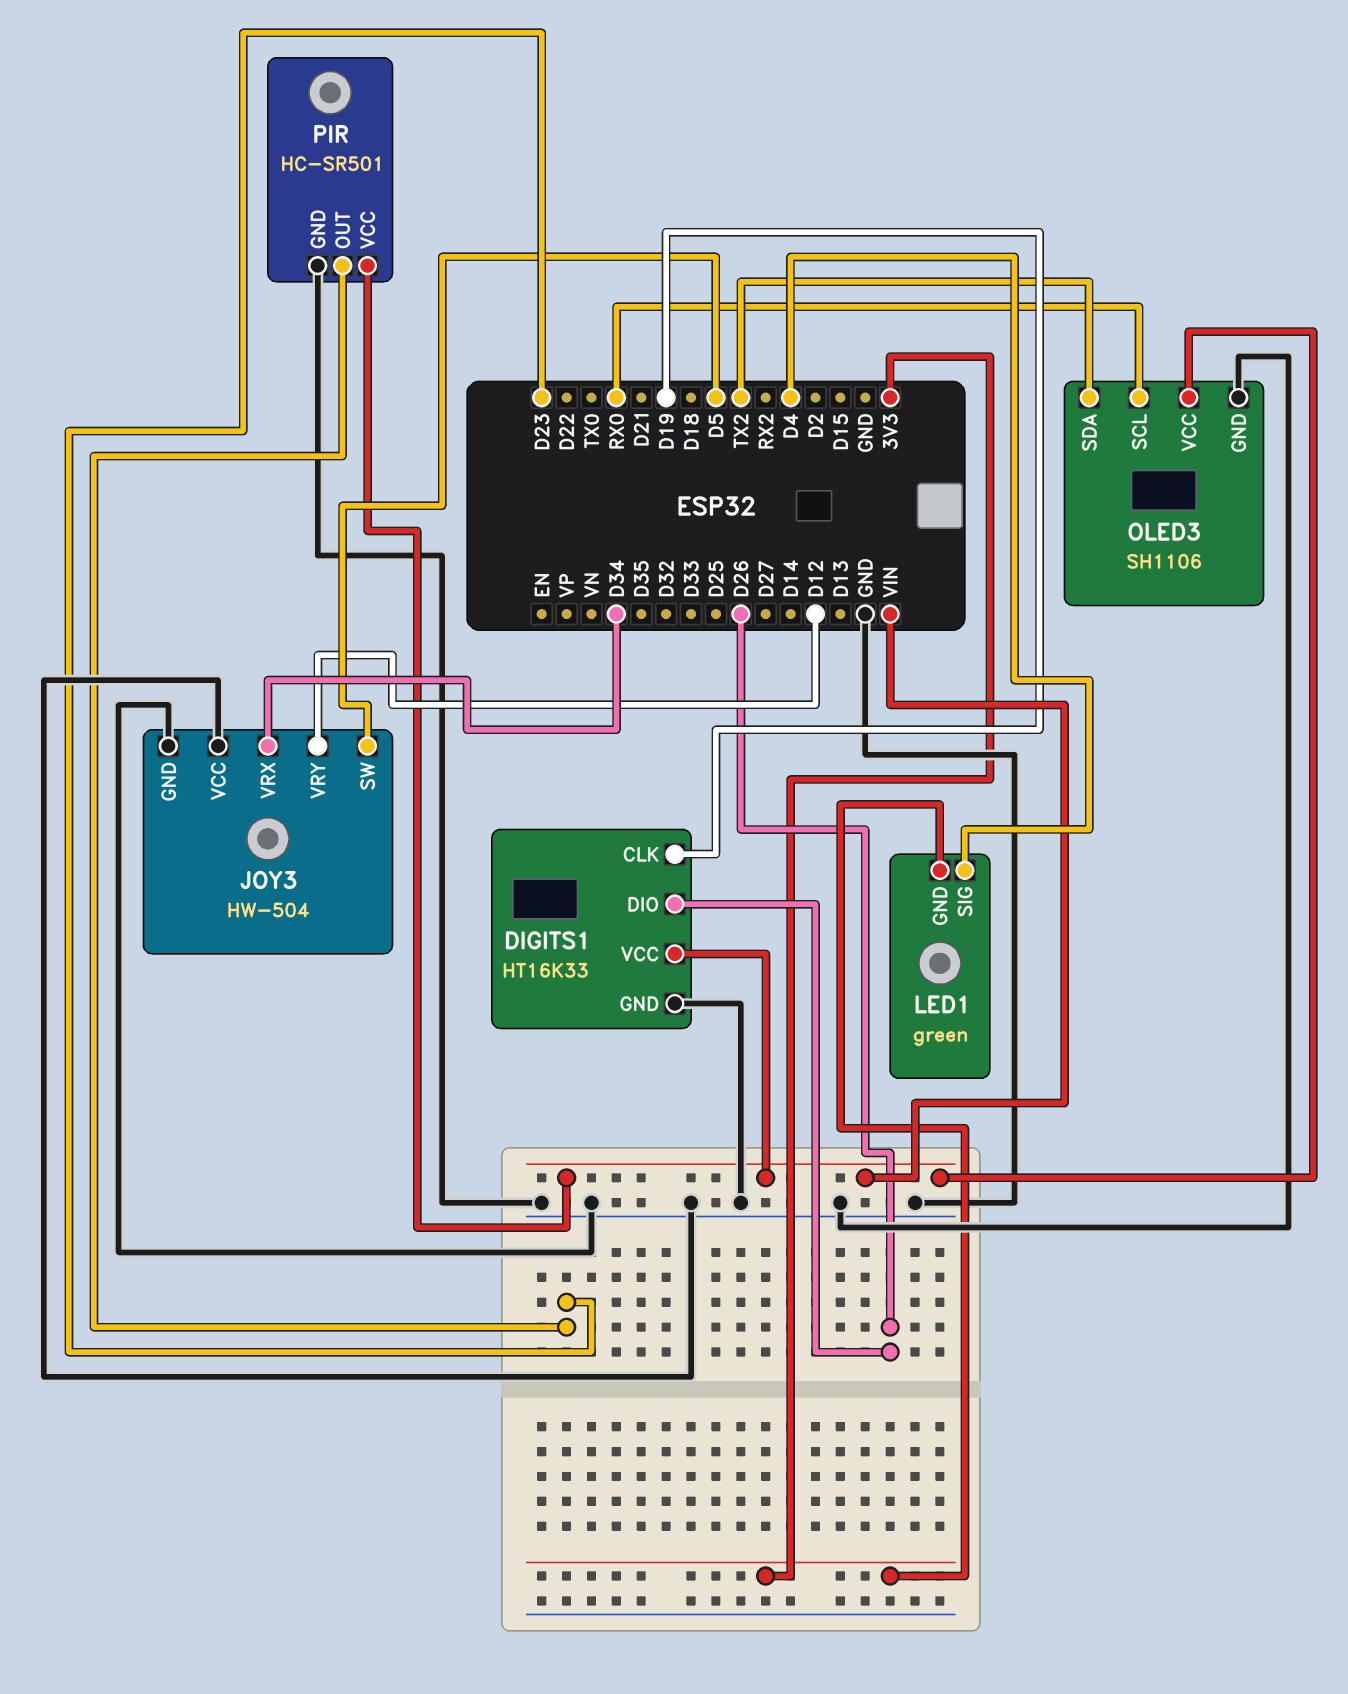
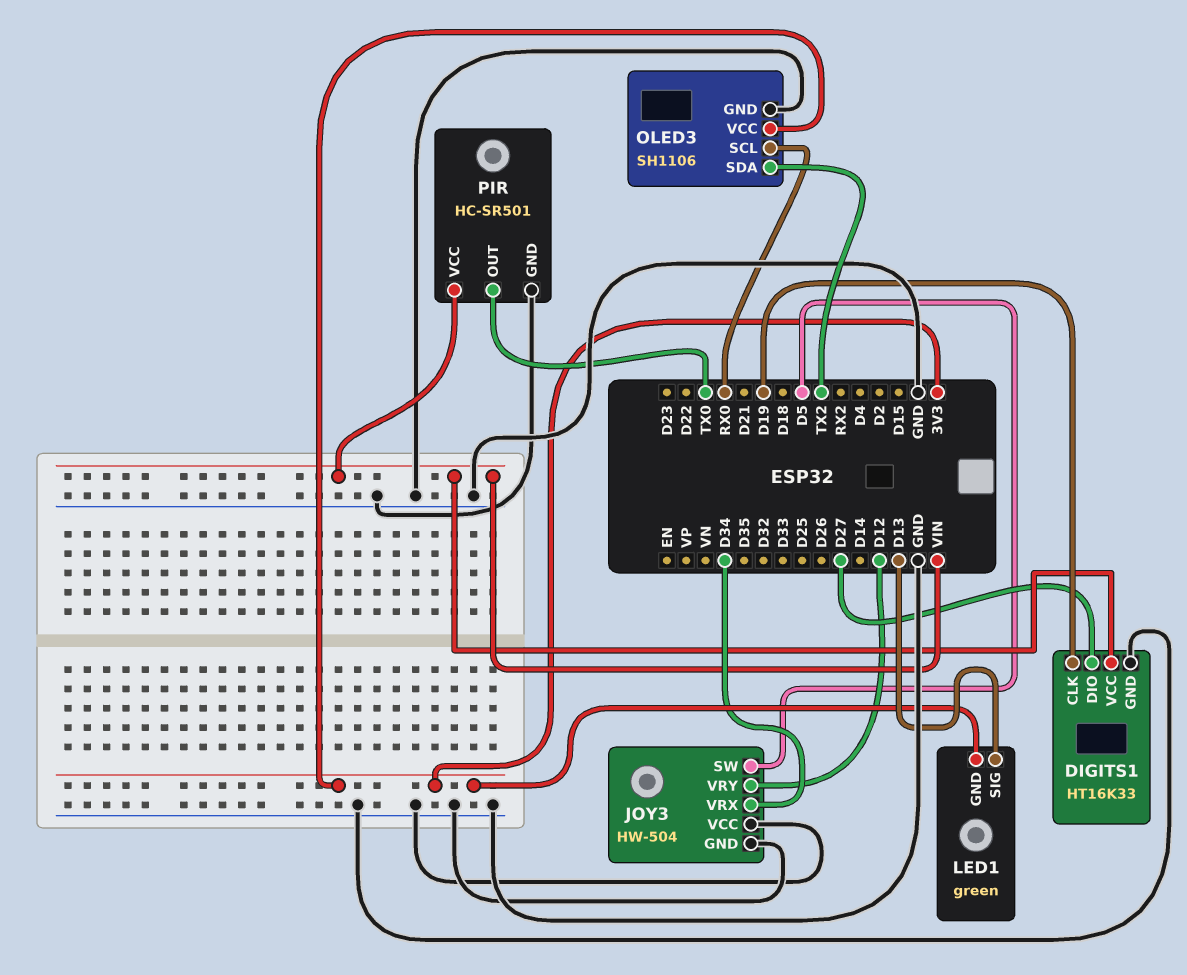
DIGITS1 pin DIO: D26 -> D27
LED1 pin SIG: D4 -> D13
OLED3 pin VCC: VIN -> 3V3
PIR pin OUT: D23 -> TX0

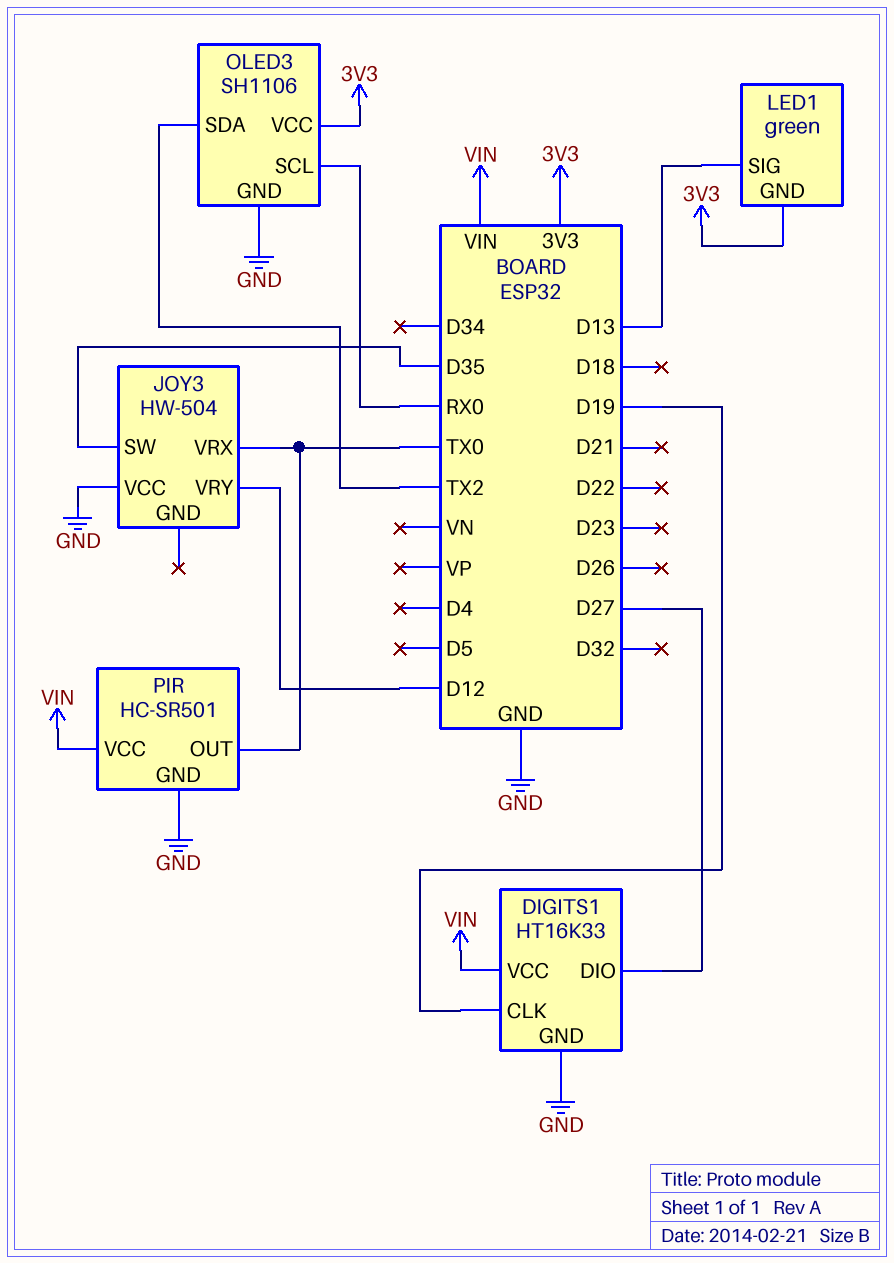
JOY3 pin GND: GND -> none
JOY3 pin SW: D5 -> D35
JOY3 pin VRX: D34 -> TX0

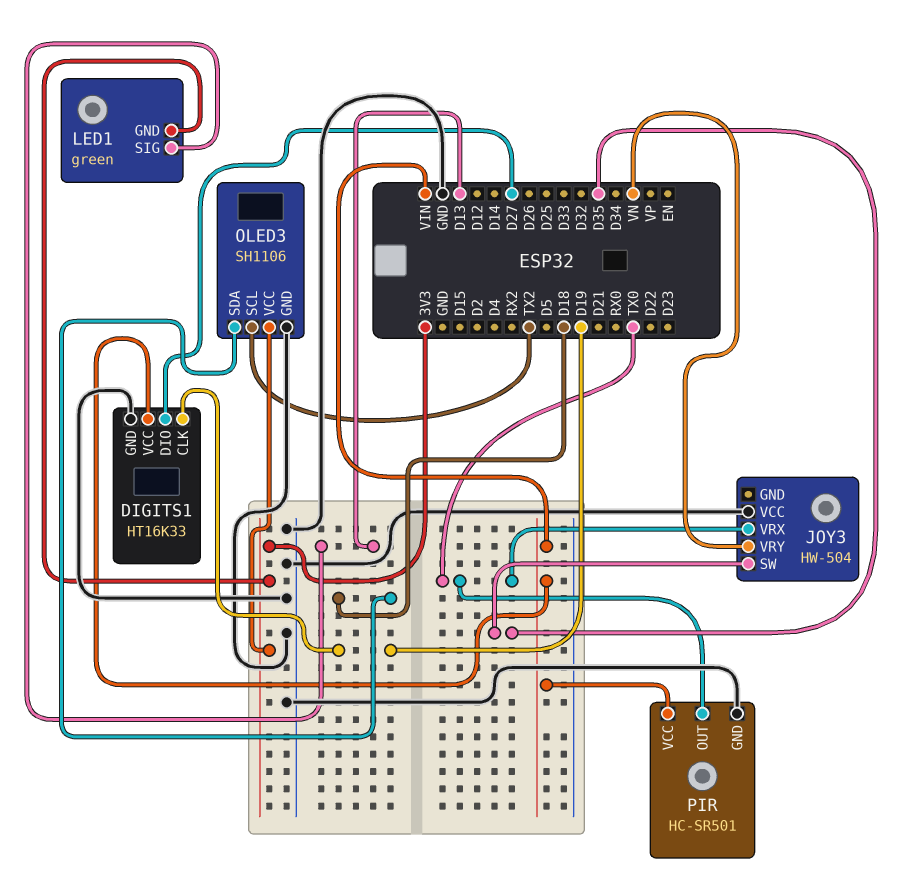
JOY3 pin VRY: D12 -> VN
OLED3 pin SCL: RX0 -> TX2
OLED3 pin SDA: TX2 -> D18

